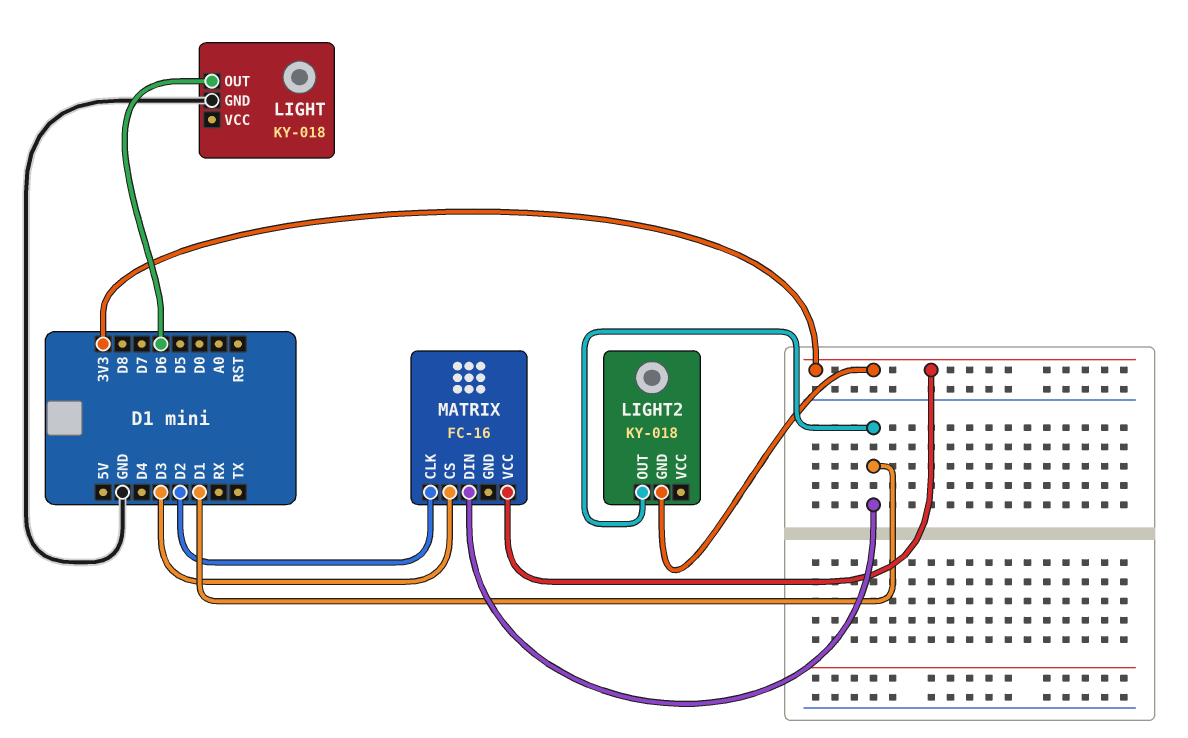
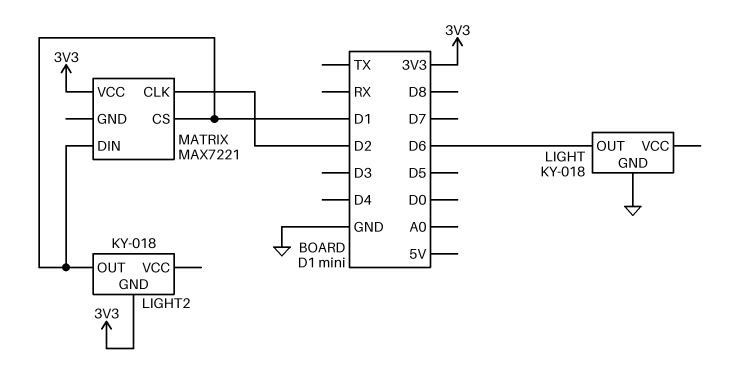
MATRIX: FC-16 -> MAX7221
MATRIX pin CS: D3 -> D1

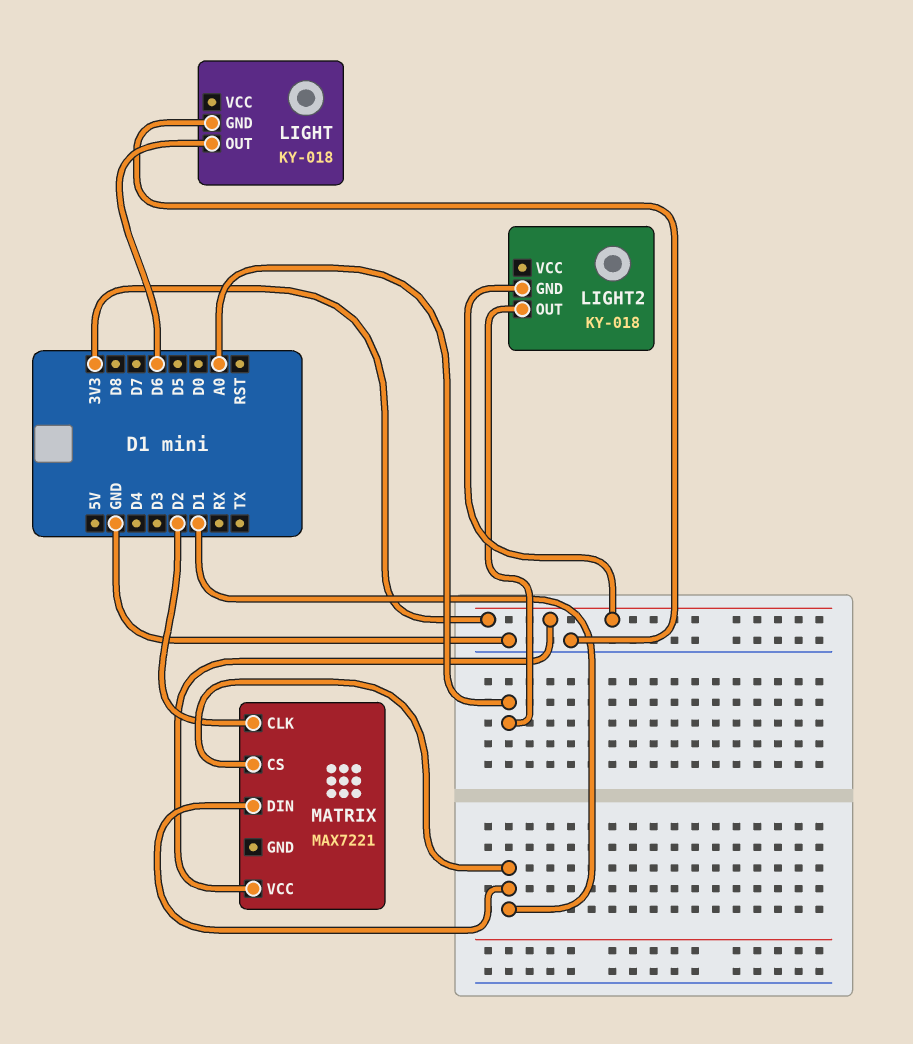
LIGHT2 pin OUT: D1 -> A0

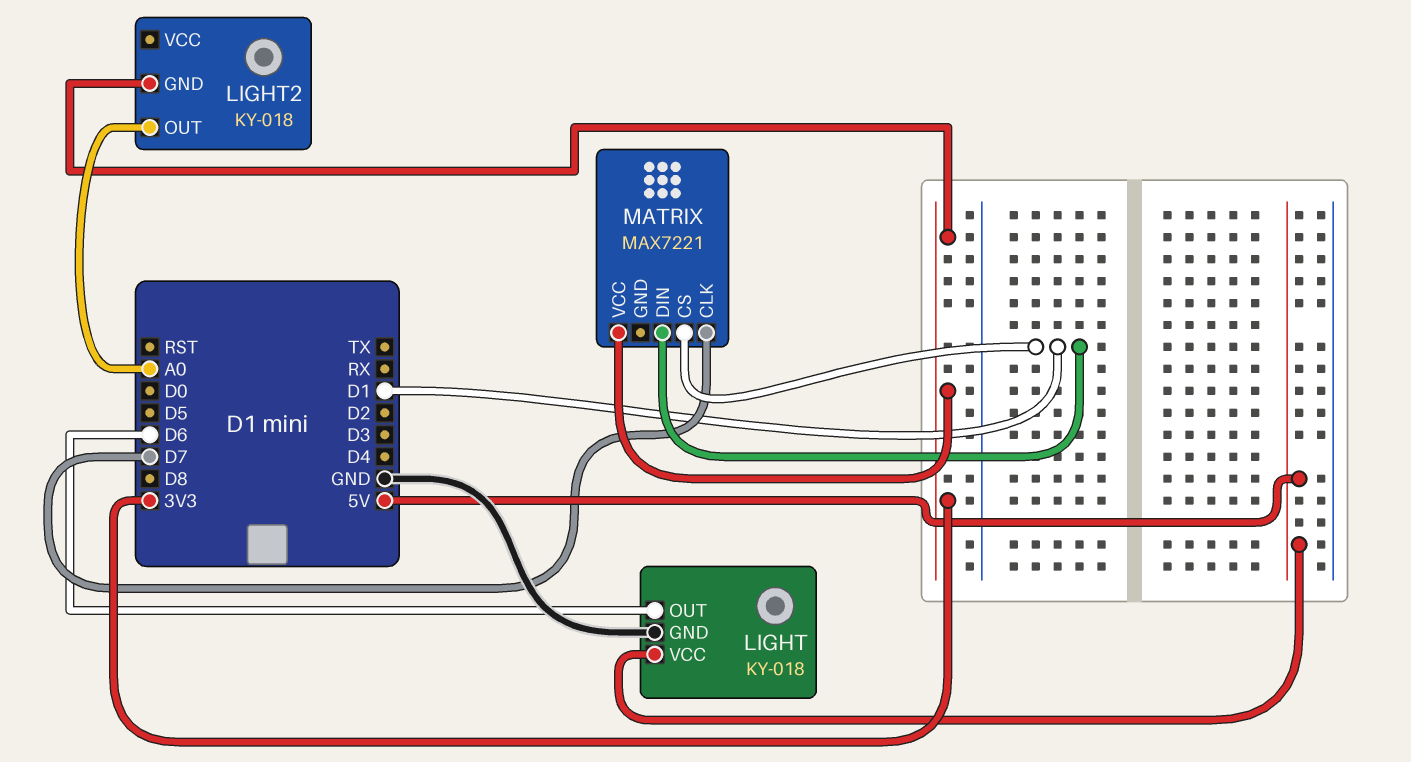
LIGHT pin VCC: none -> 5V
MATRIX pin CLK: D2 -> D7

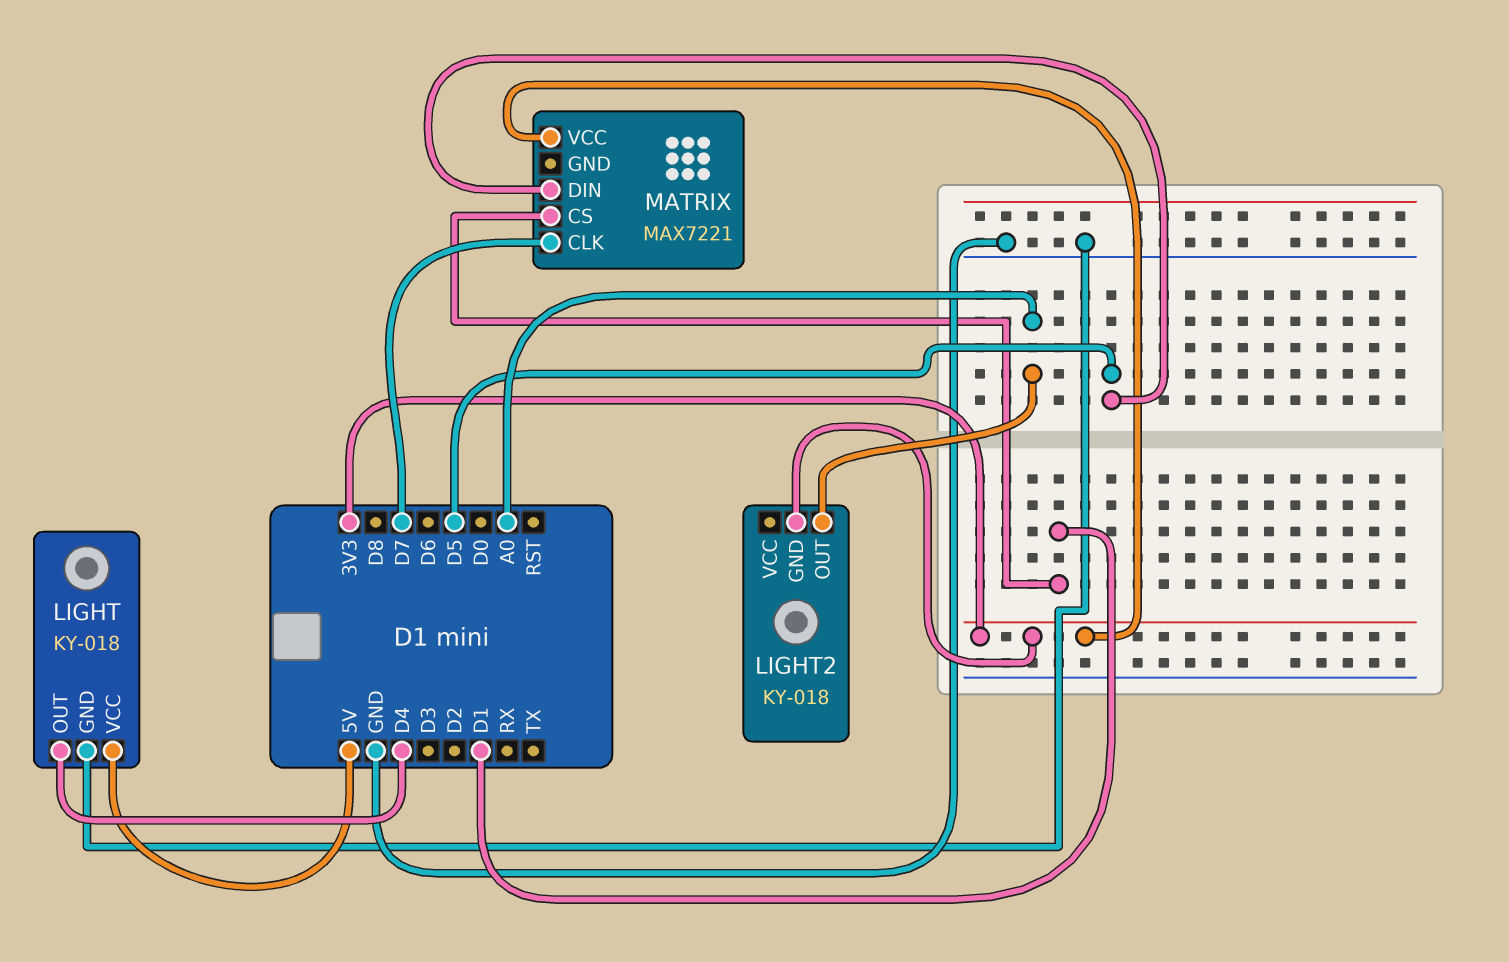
LIGHT pin OUT: D6 -> D4
MATRIX pin DIN: D1 -> D5

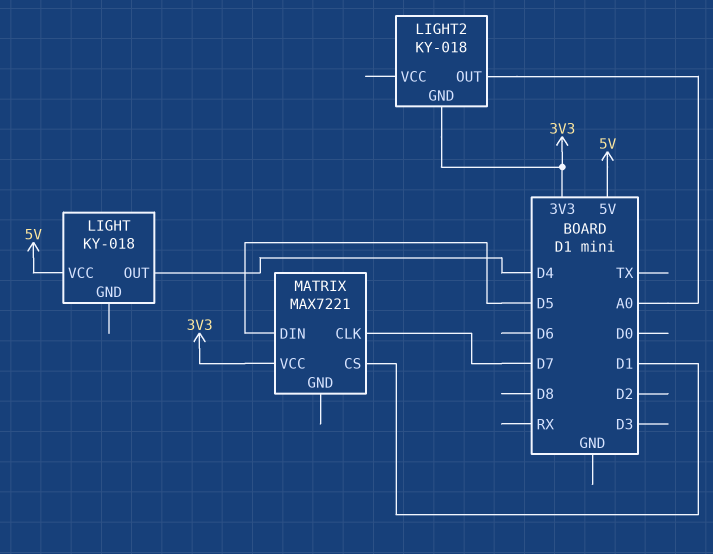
LIGHT pin GND: GND -> none

